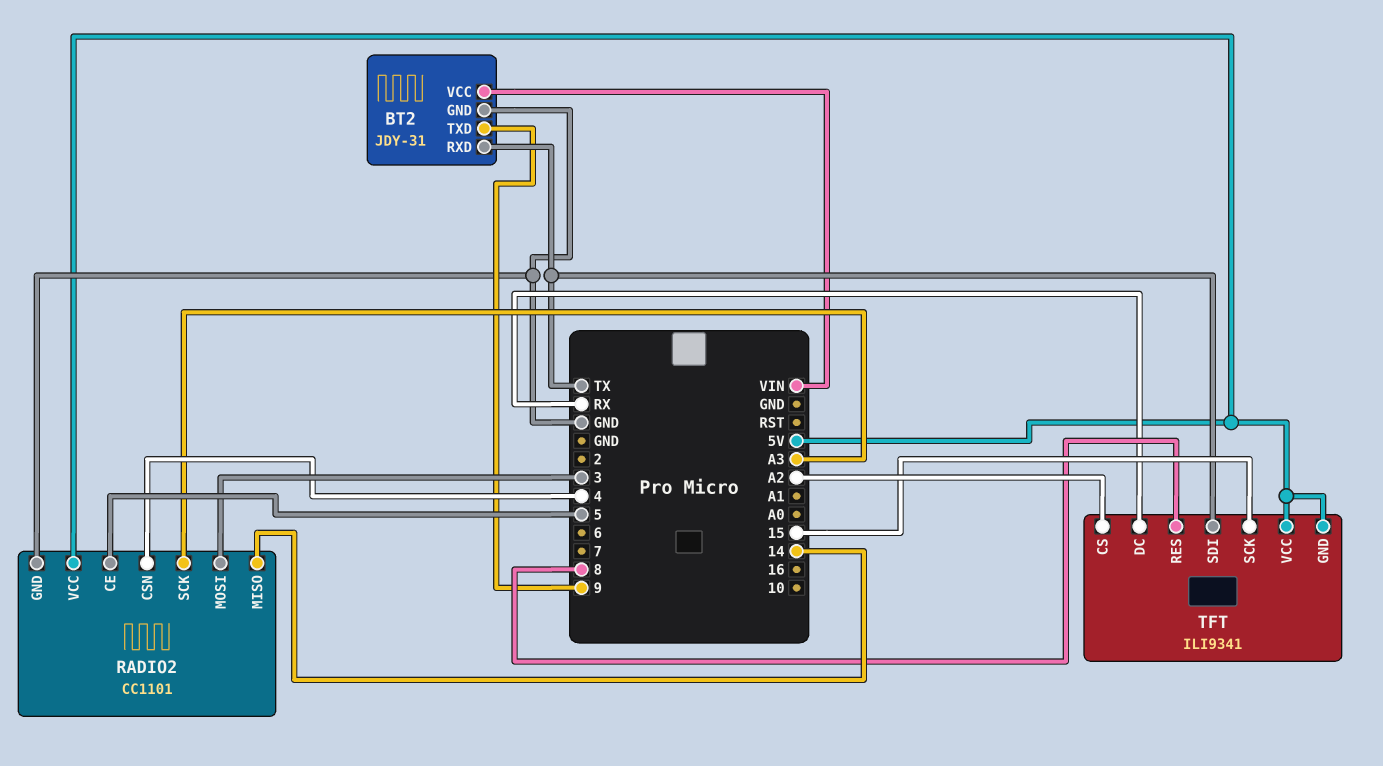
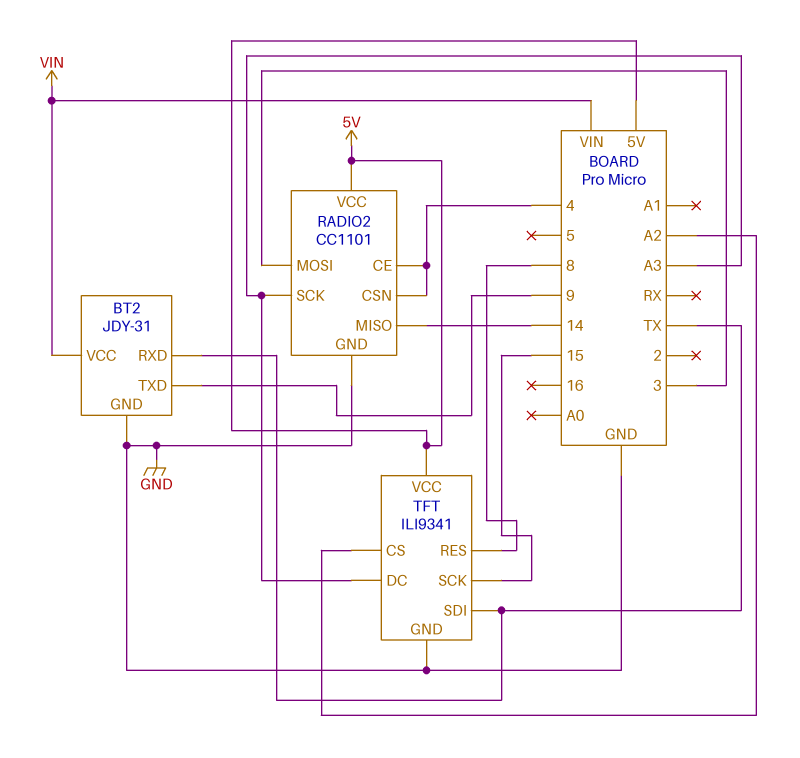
RADIO2 pin CE: 5 -> 4
TFT pin DC: RX -> A3
TFT pin GND: 5V -> GND

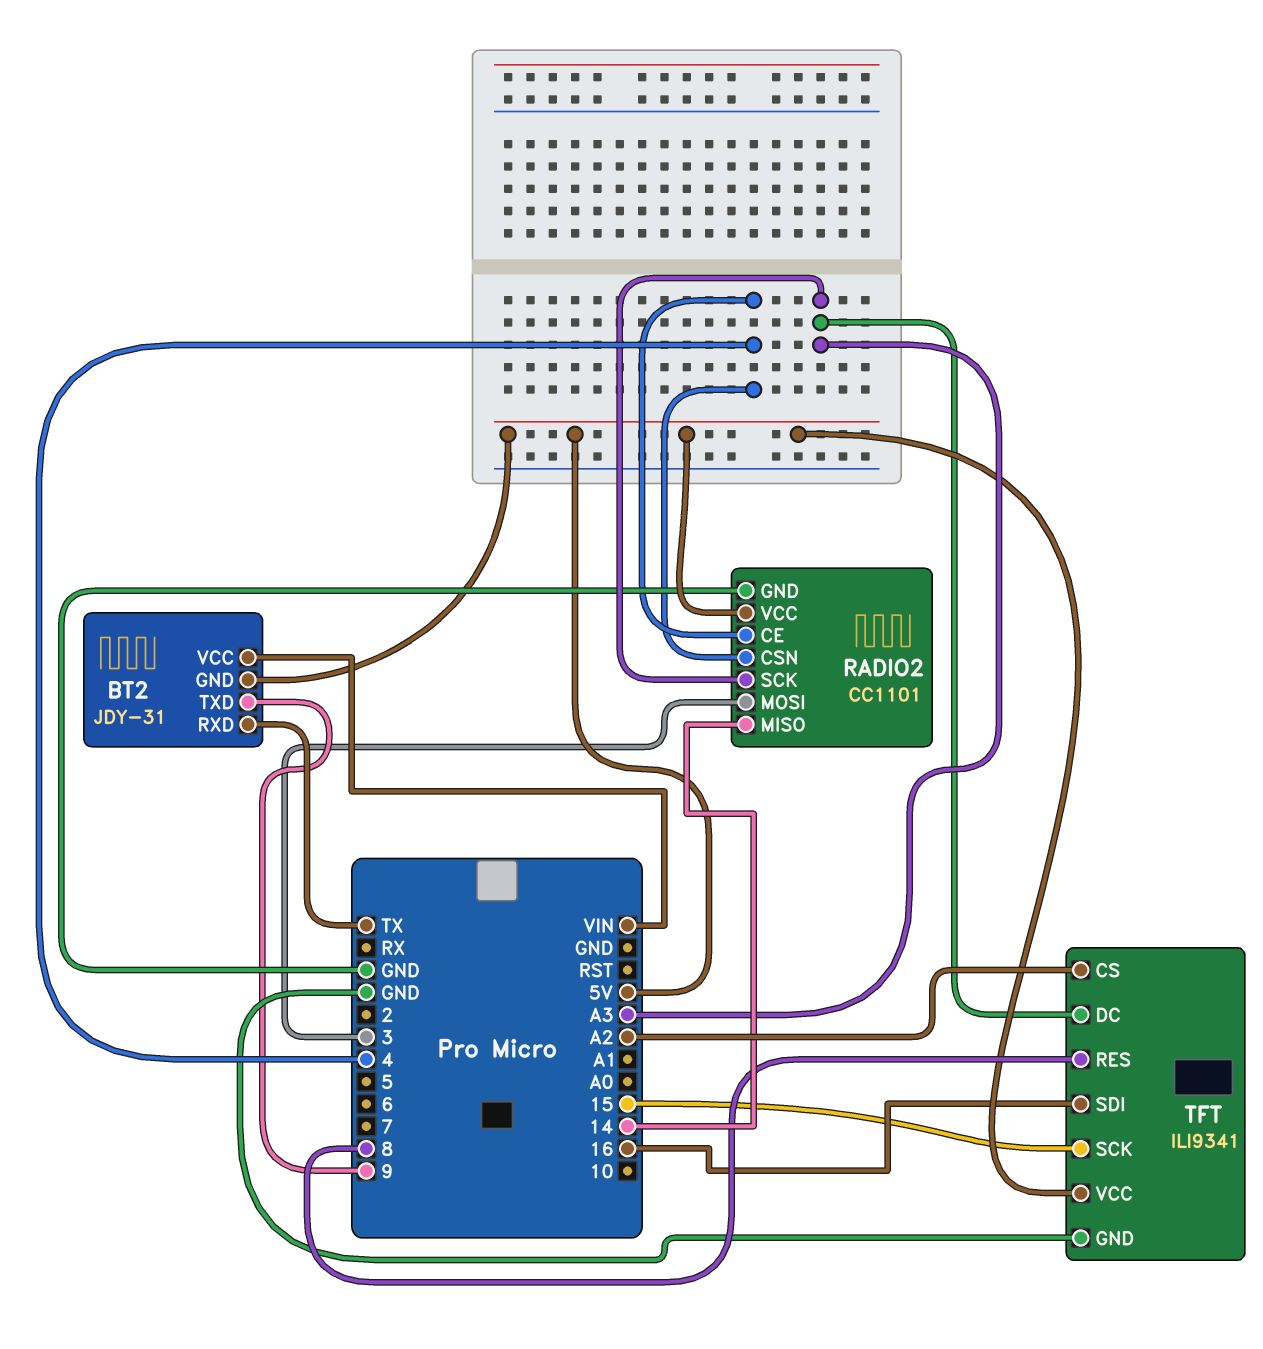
BT2 pin GND: GND -> 5V
TFT pin SDI: TX -> 16

